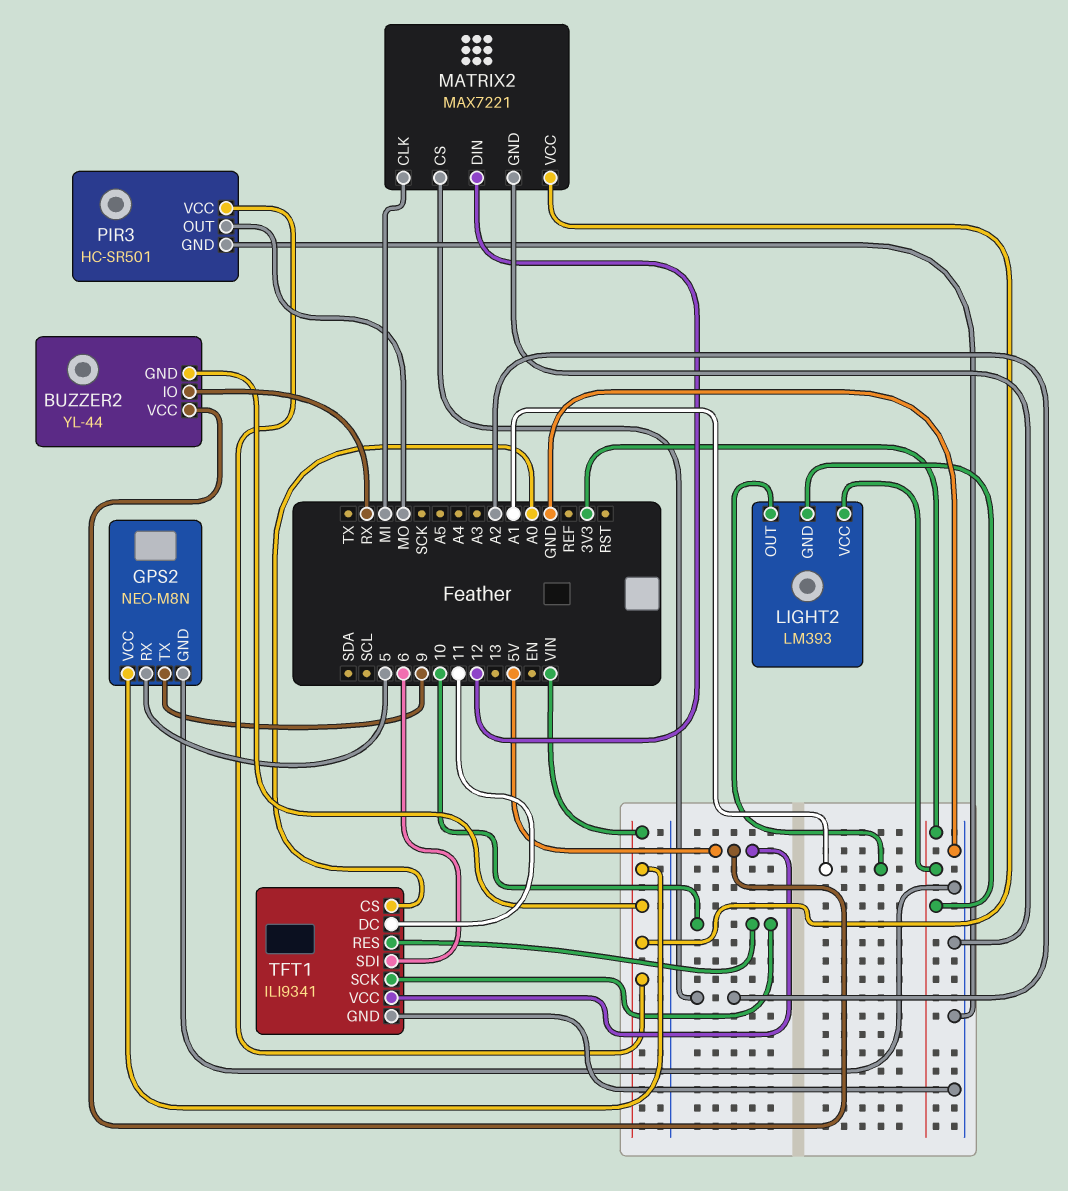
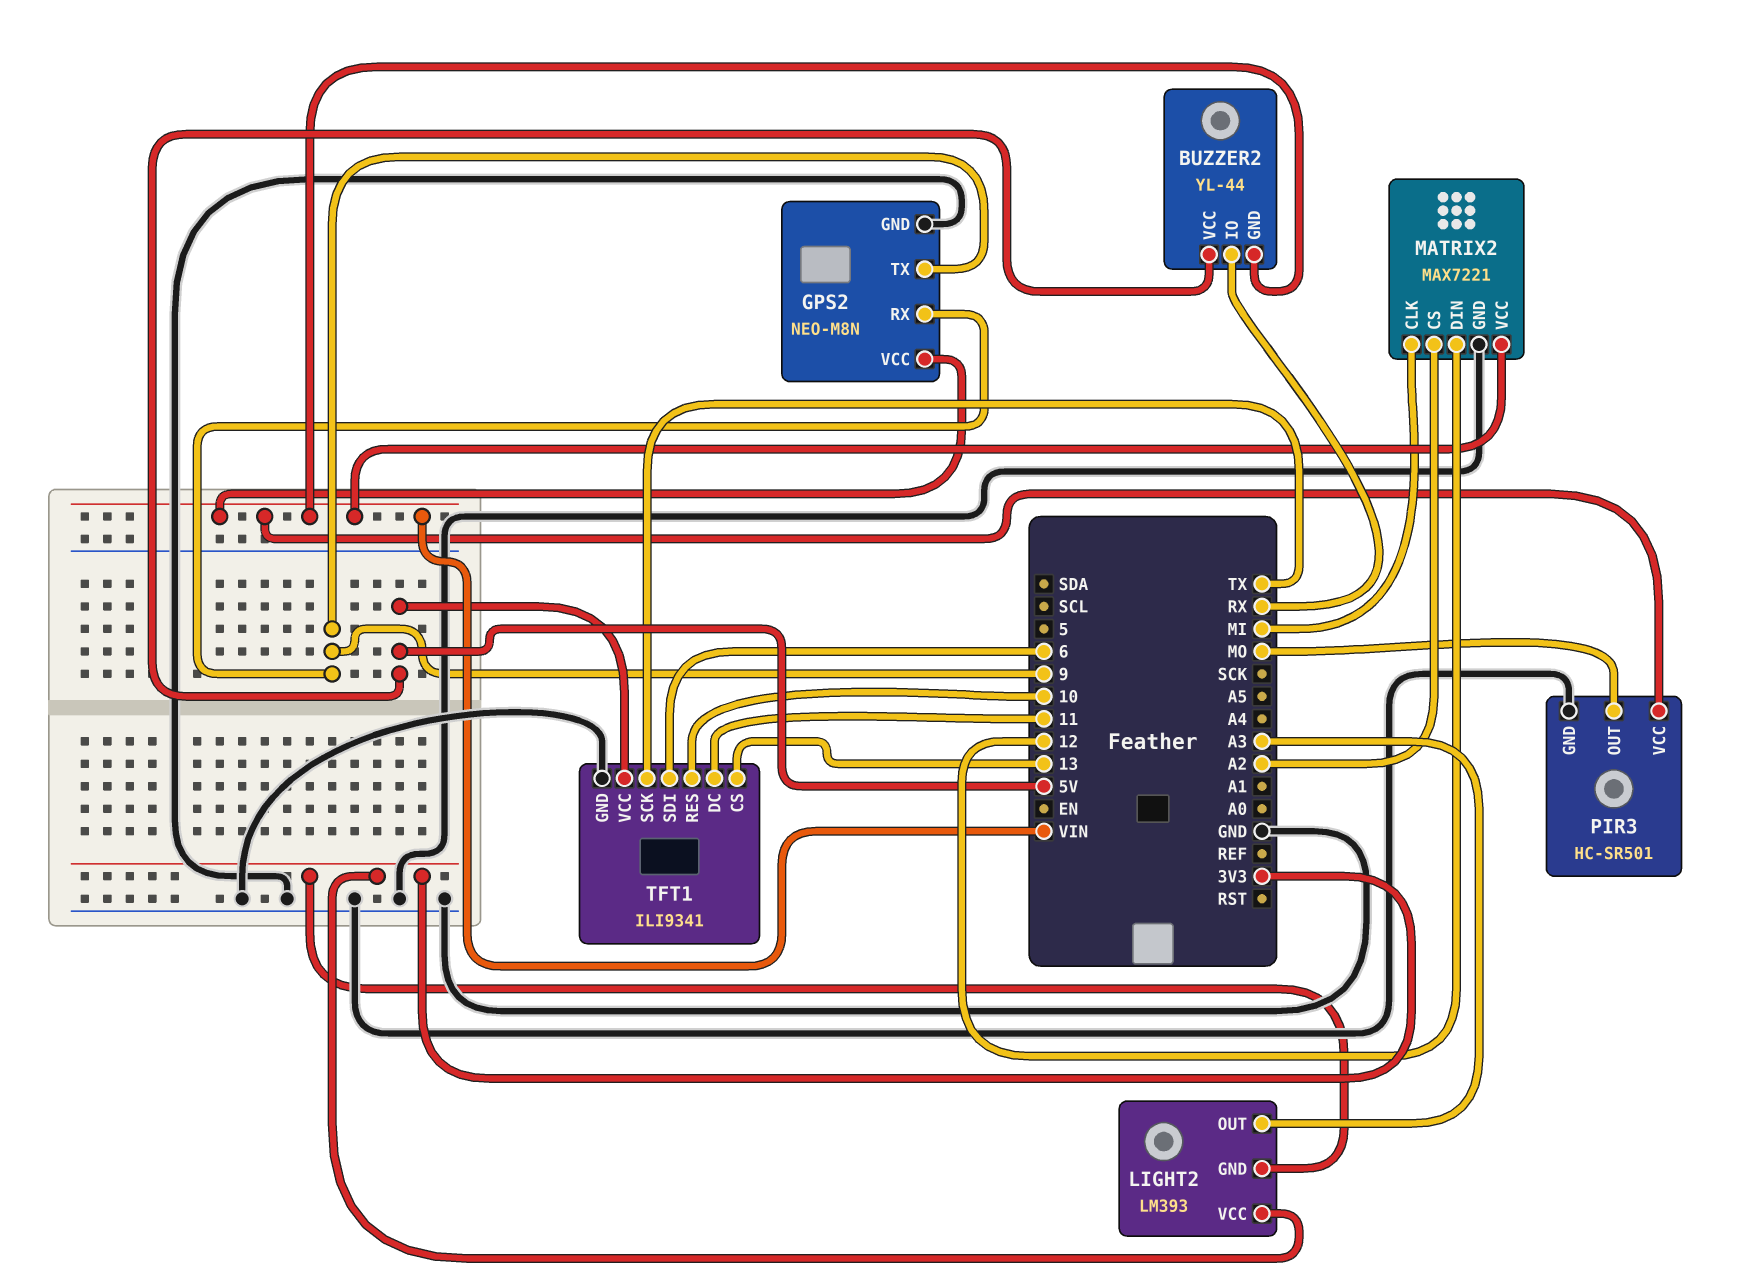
GPS2 pin RX: 5 -> 9
LIGHT2 pin OUT: A1 -> A3
TFT1 pin CS: A0 -> 13
TFT1 pin SCK: 10 -> TX

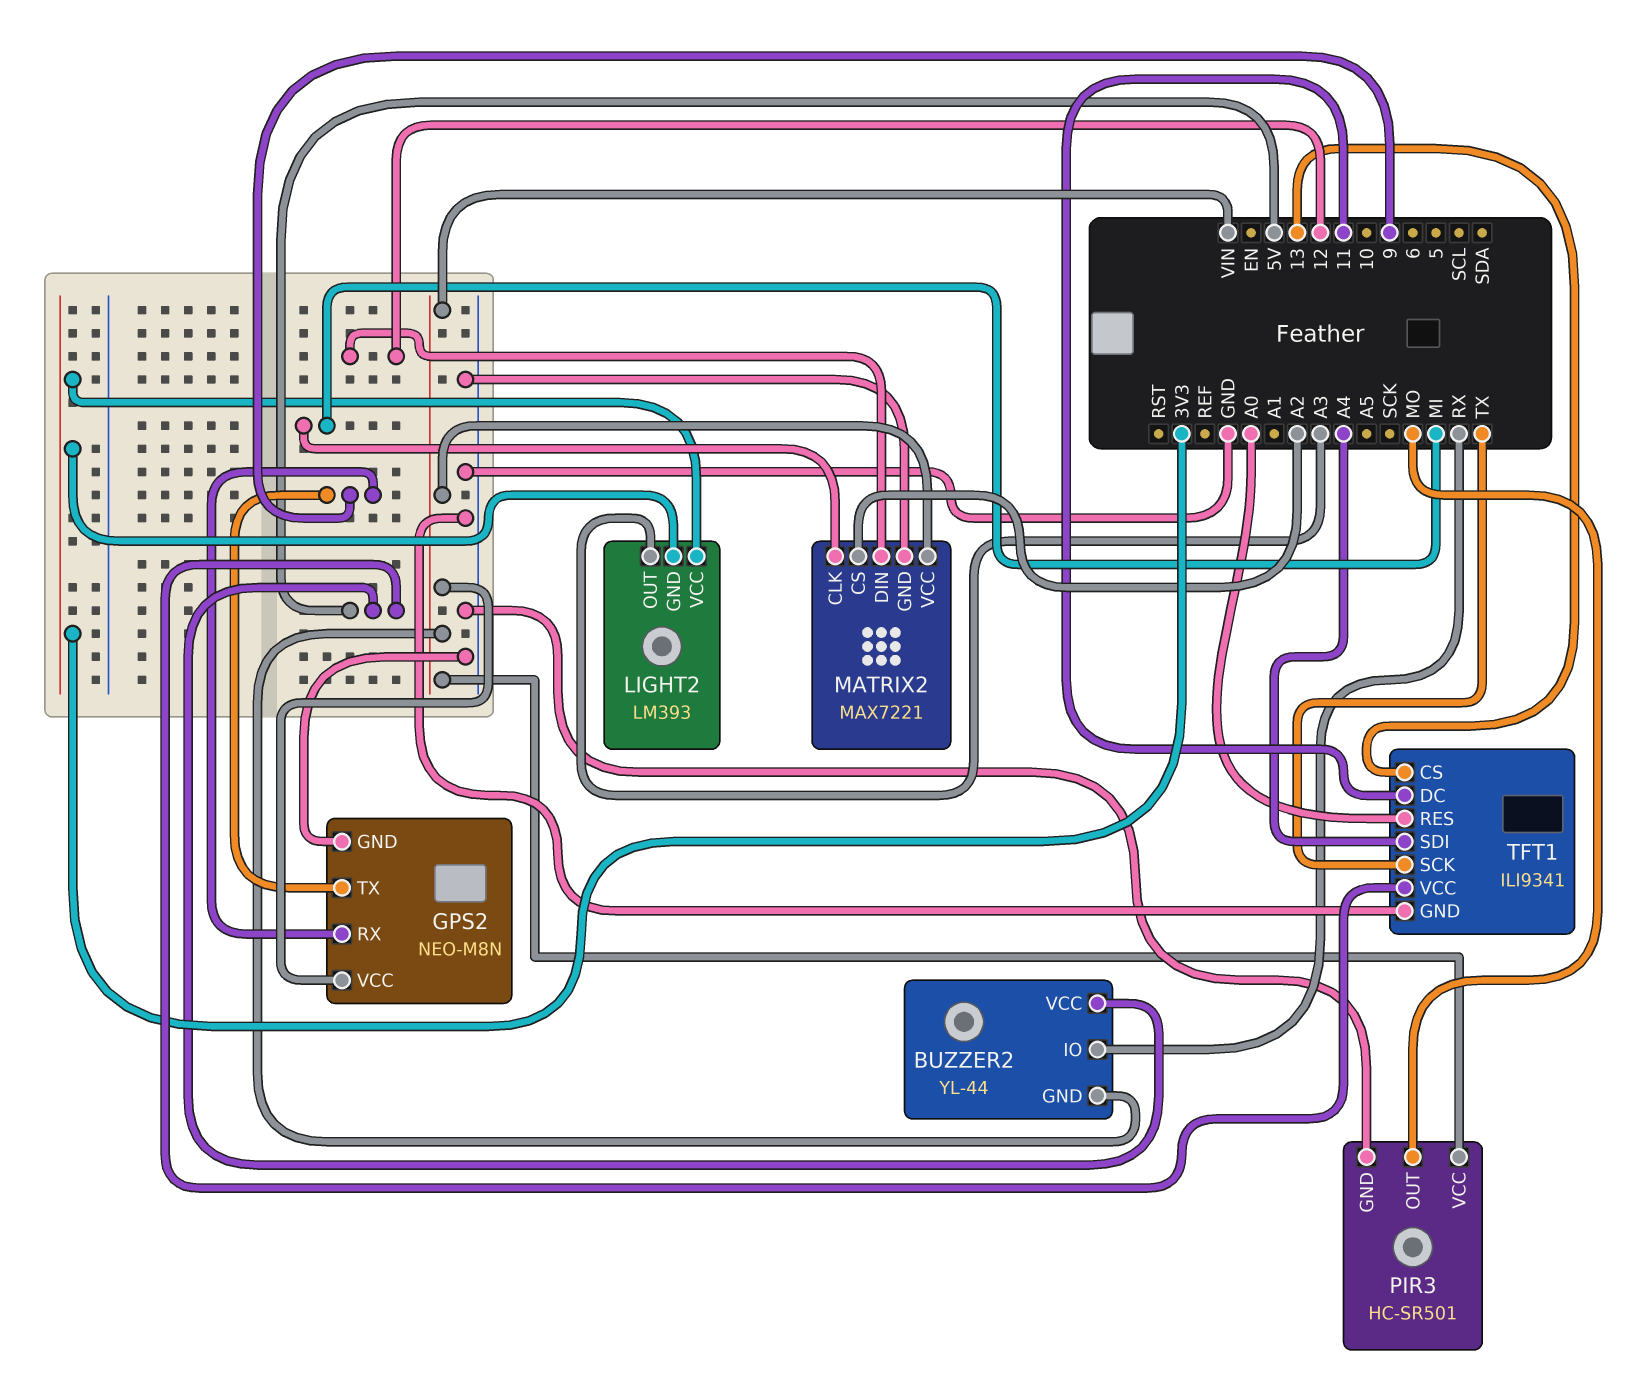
TFT1 pin RES: 10 -> A0
TFT1 pin SDI: 6 -> A4

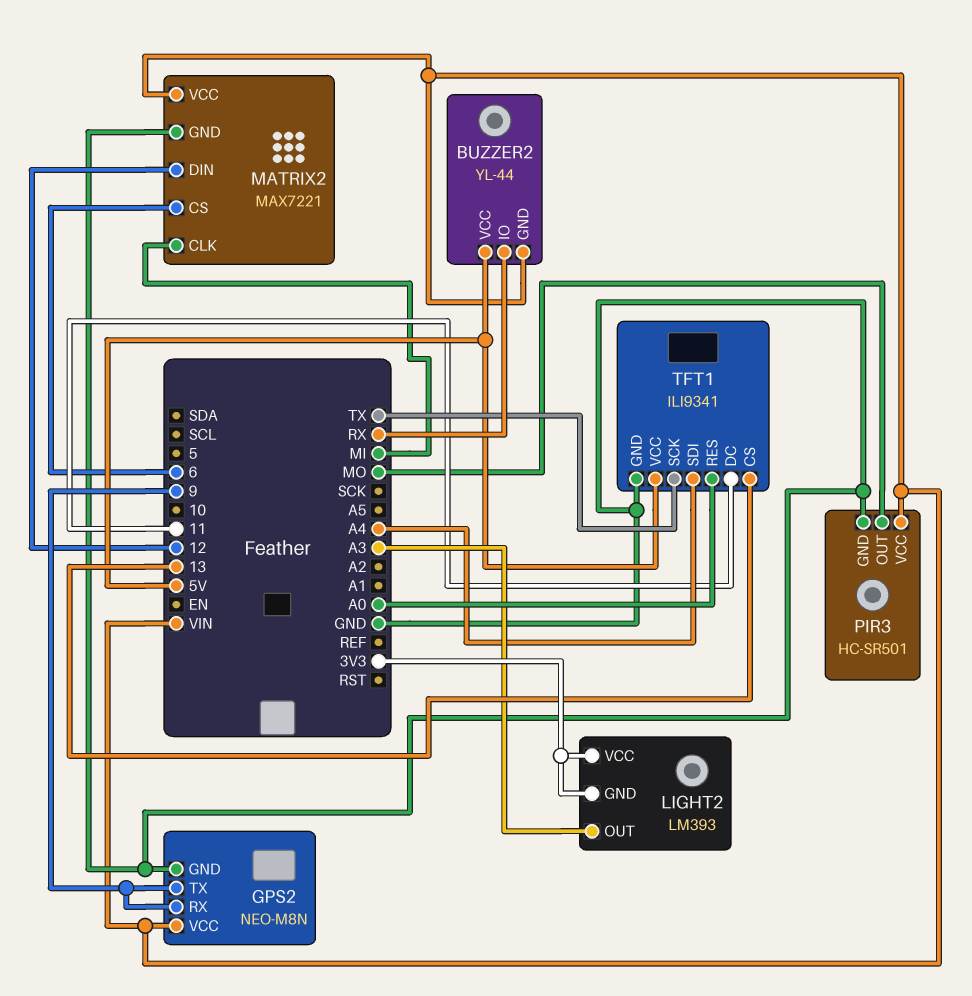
MATRIX2 pin CS: A2 -> 6

